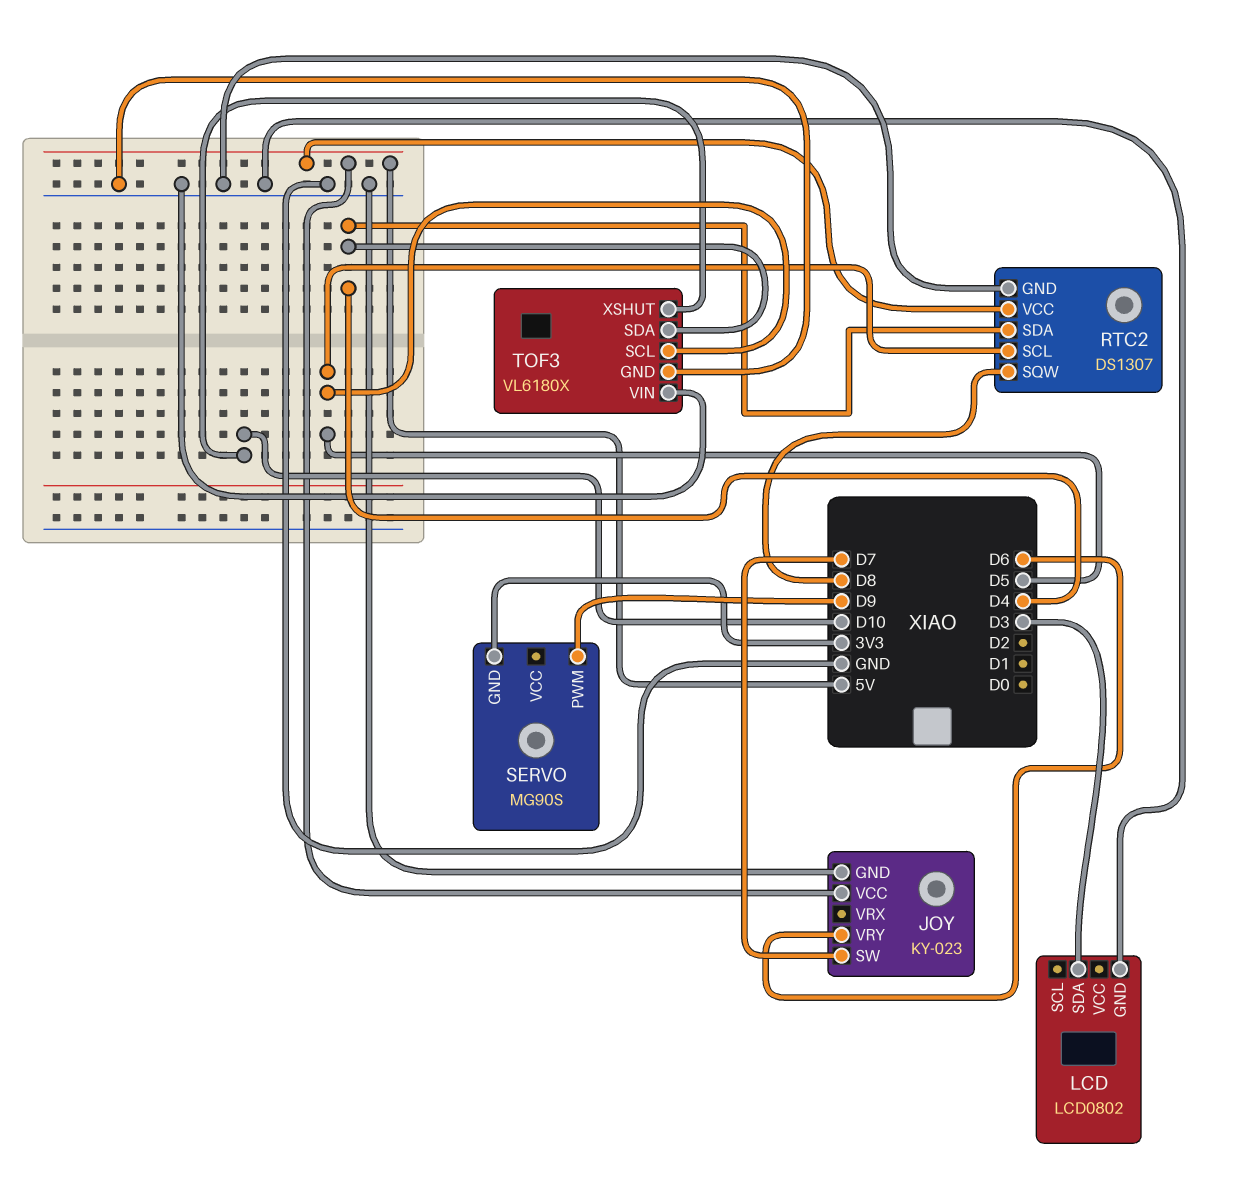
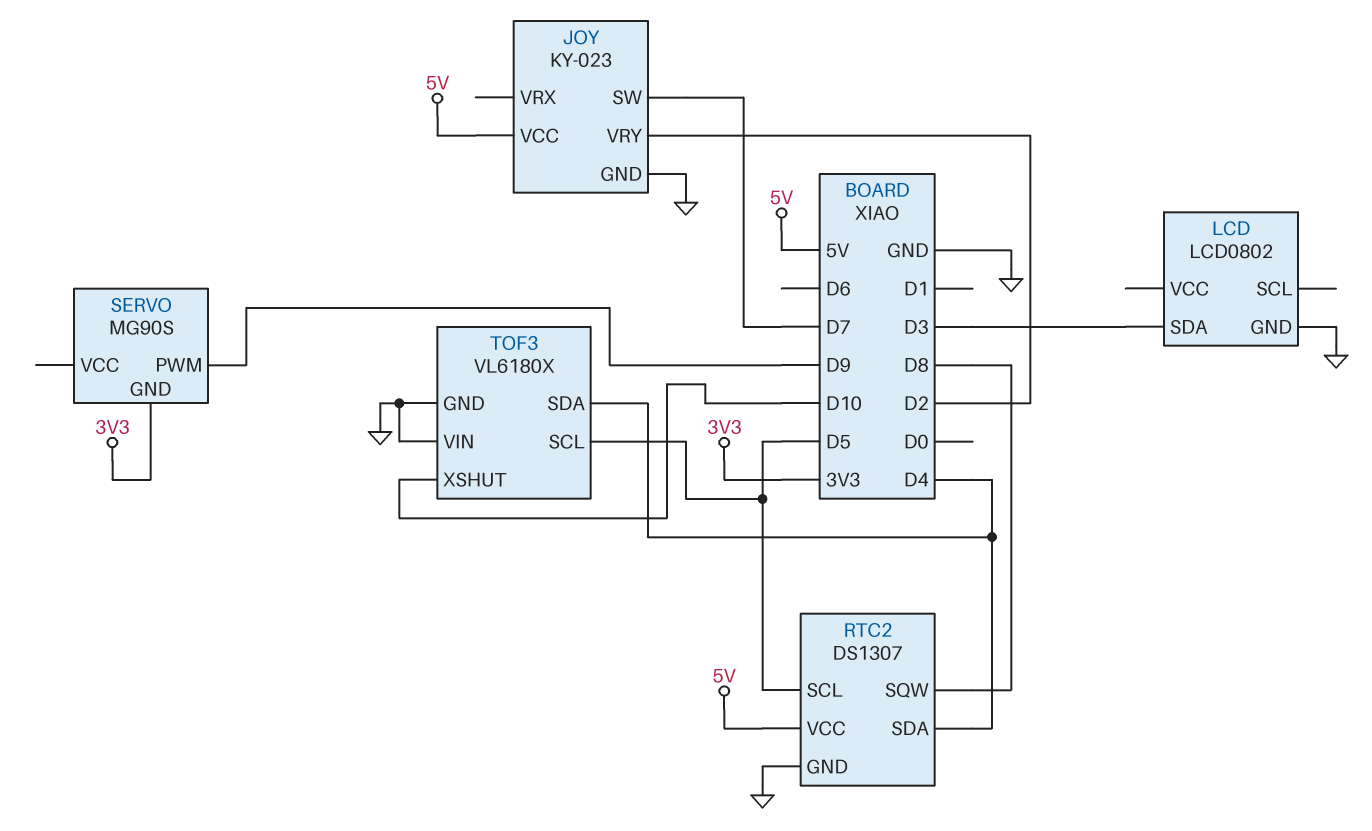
JOY pin VRY: D6 -> D2

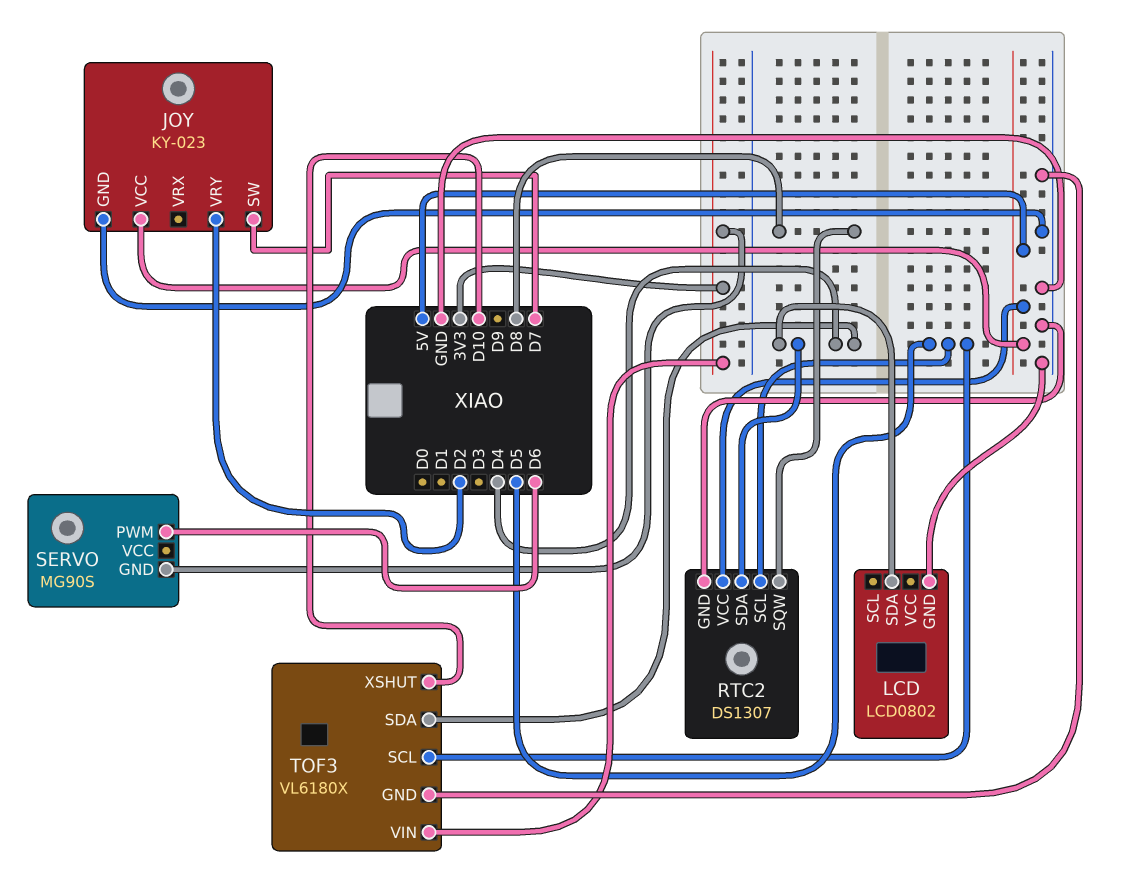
LCD pin SDA: D3 -> D4
SERVO pin PWM: D9 -> D6
TOF3 pin VIN: GND -> 3V3

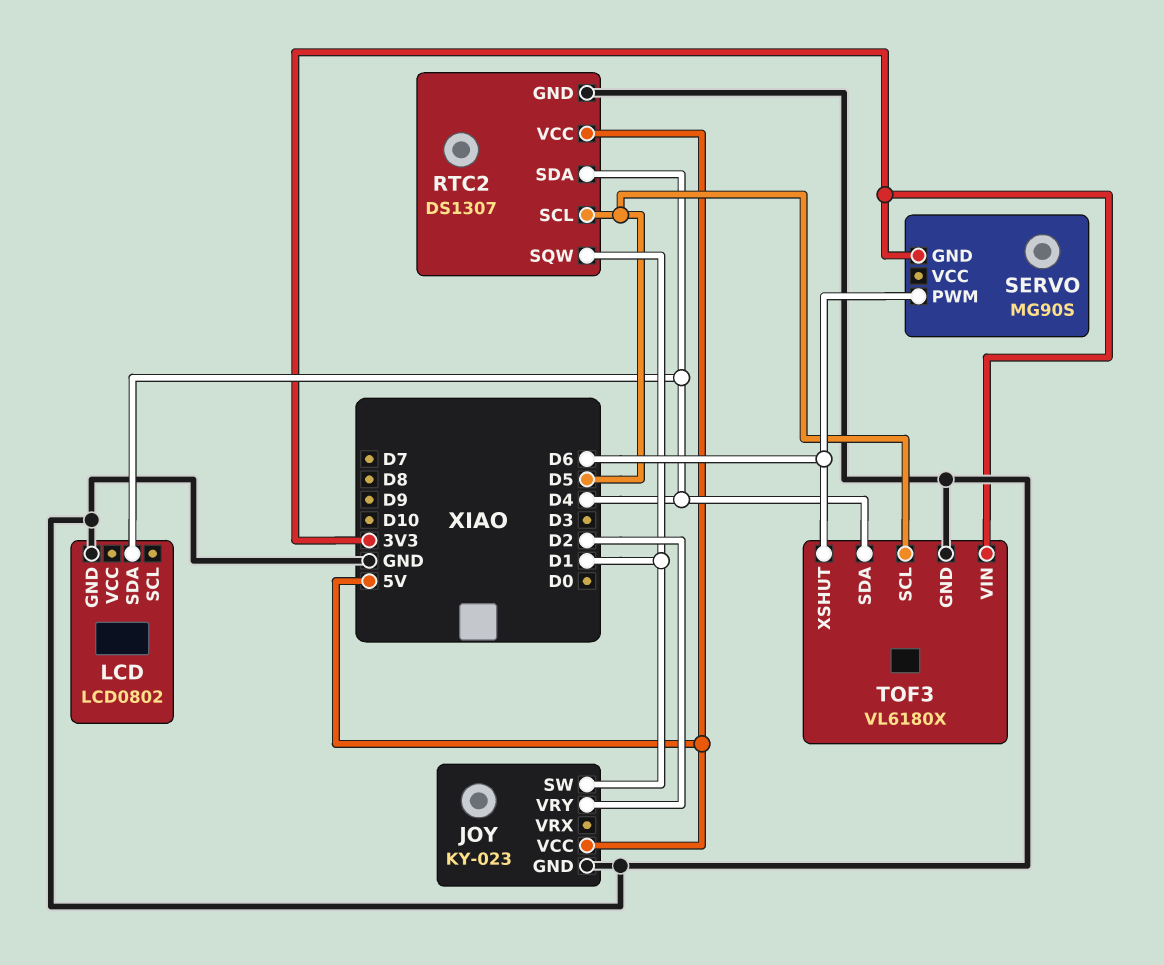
JOY pin SW: D7 -> D1
RTC2 pin SQW: D8 -> D1
TOF3 pin XSHUT: D10 -> D6

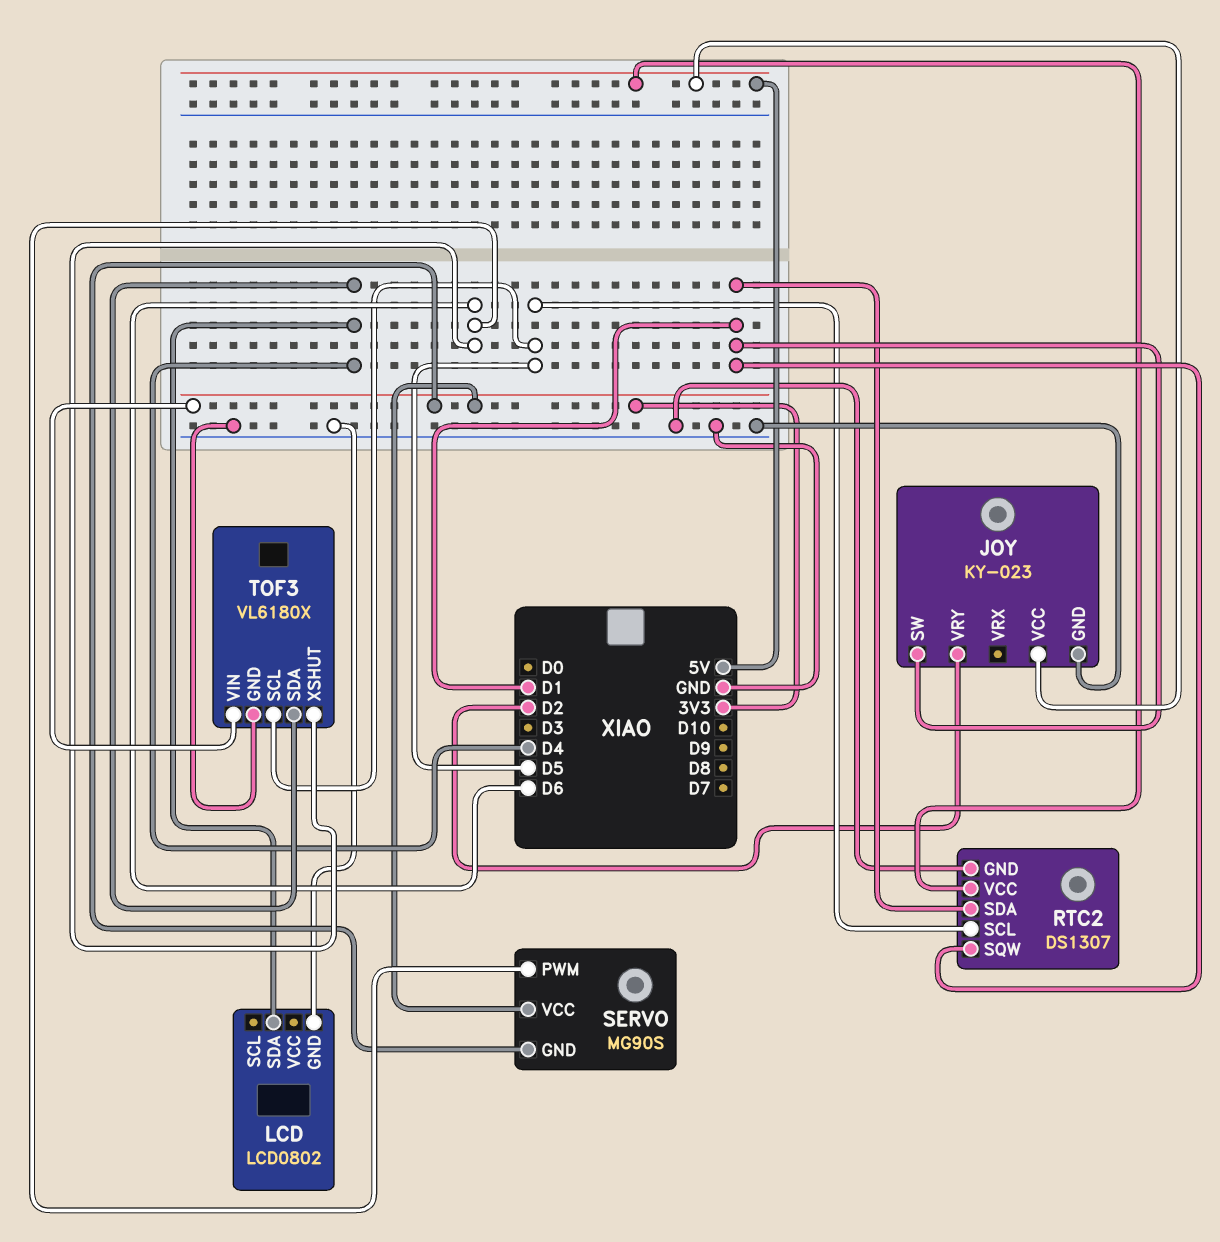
RTC2 pin SDA: D4 -> D1
SERVO pin VCC: none -> 3V3

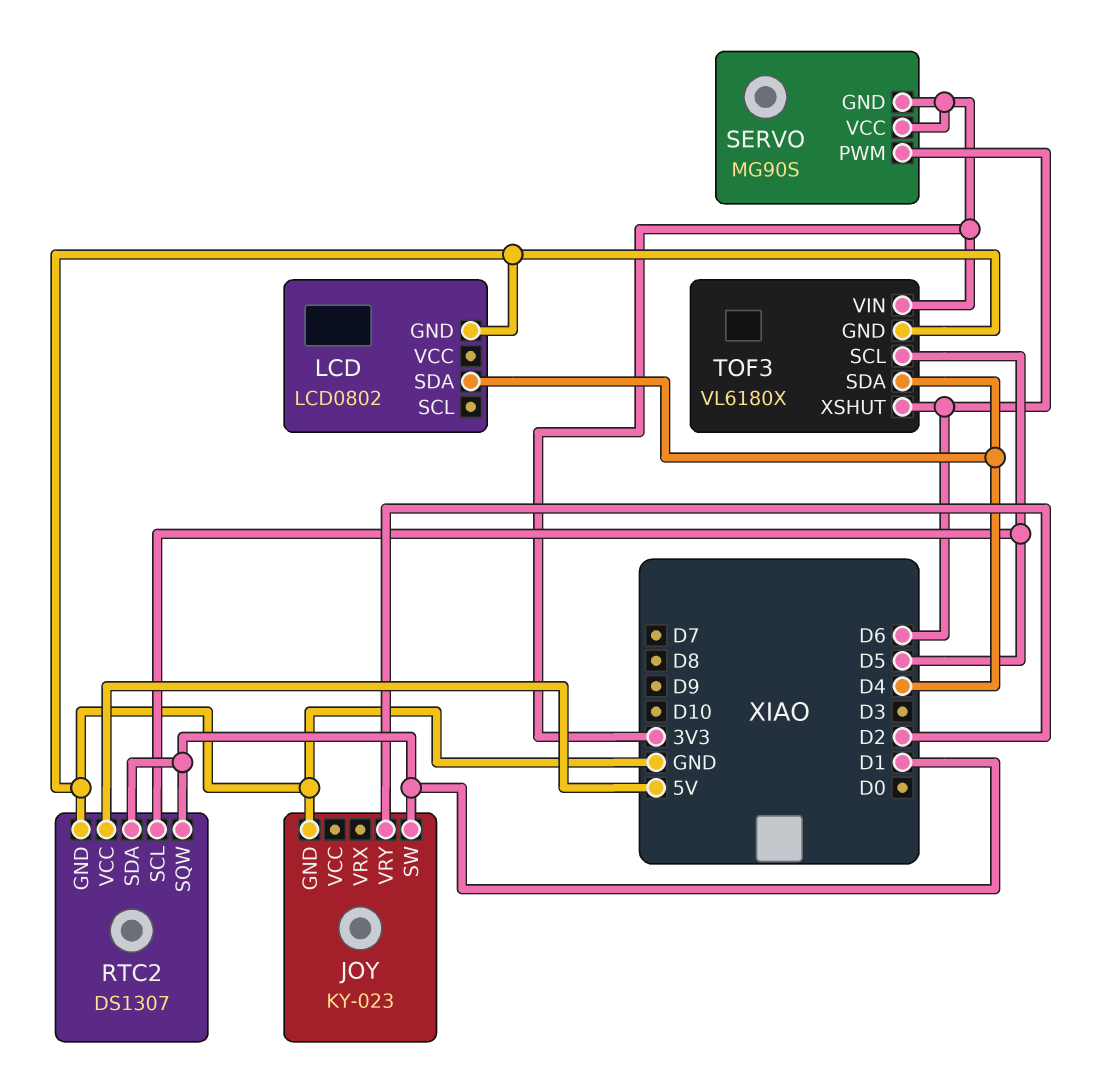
JOY pin VCC: 5V -> none

